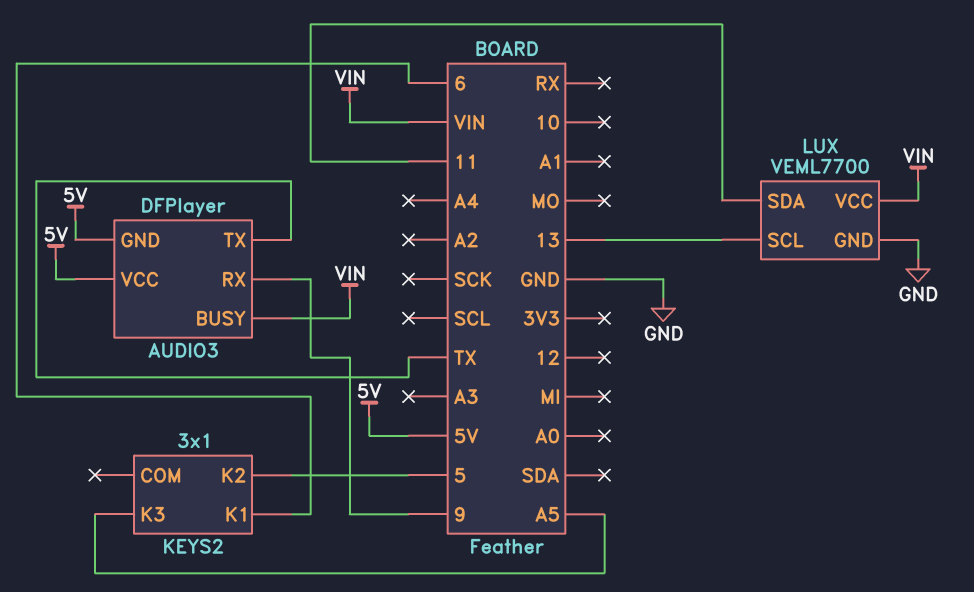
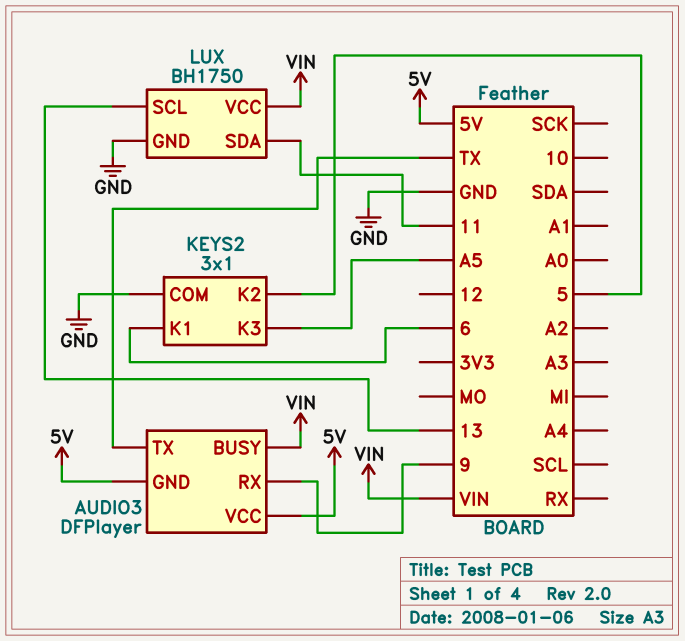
KEYS2 pin COM: none -> GND
LUX: VEML7700 -> BH1750

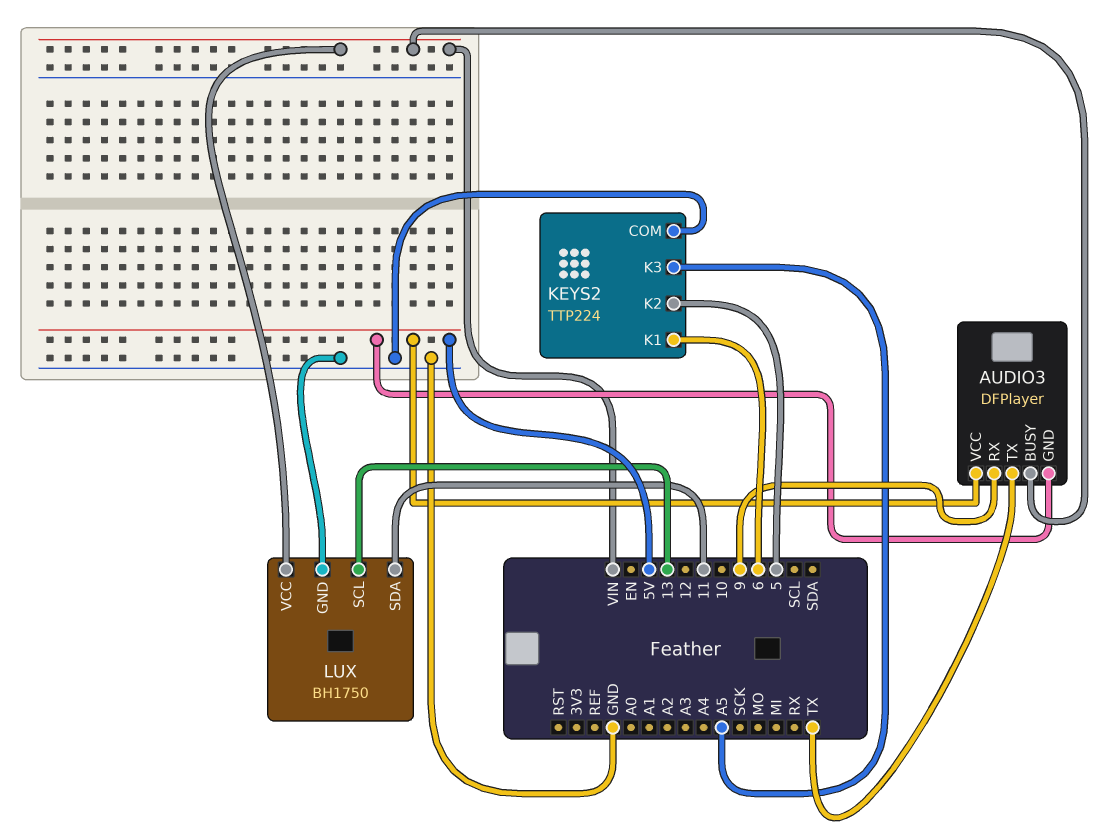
KEYS2: 3x1 -> TTP224

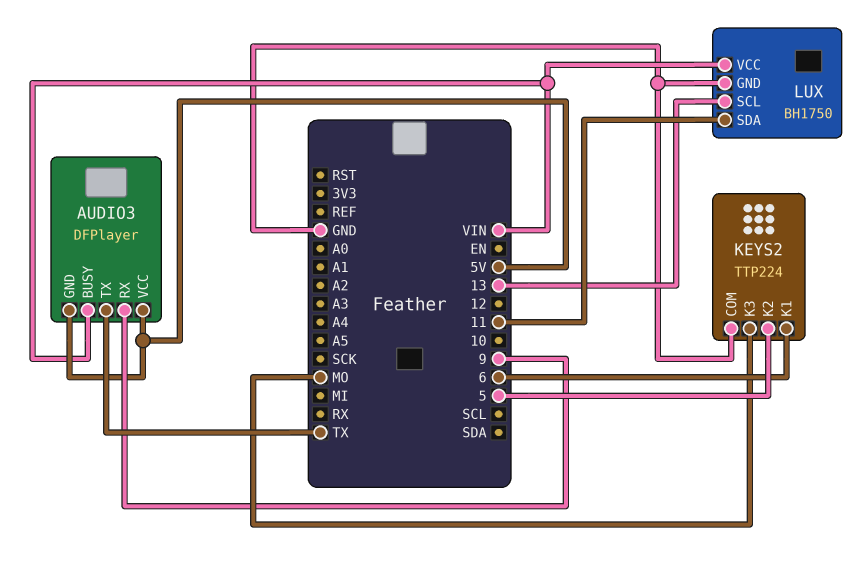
KEYS2 pin K3: A5 -> MO

